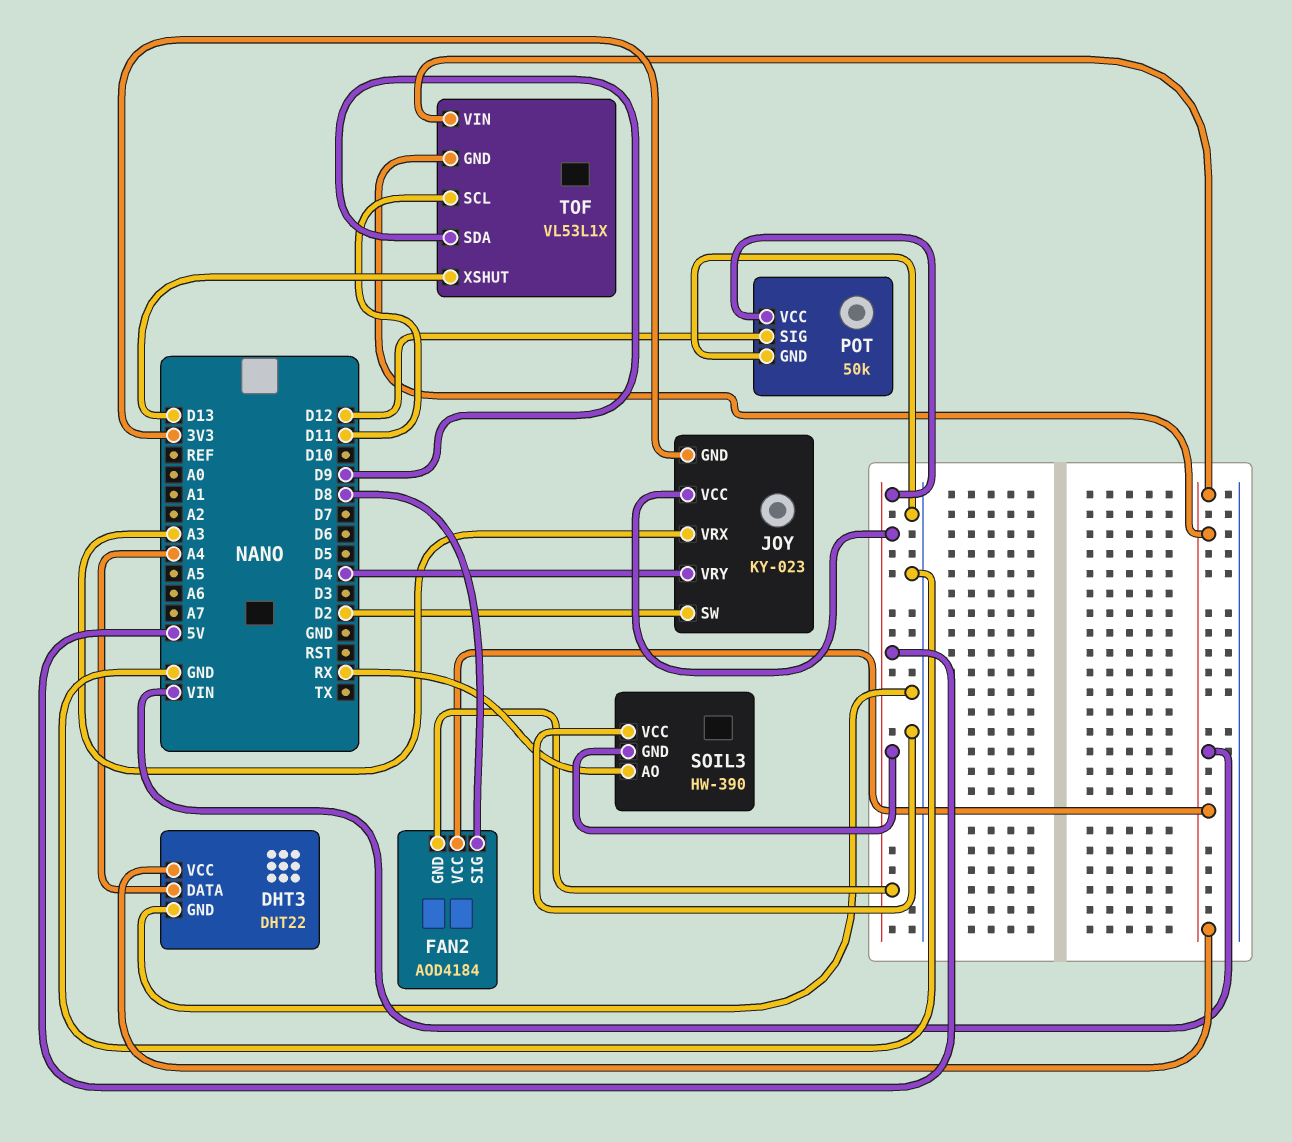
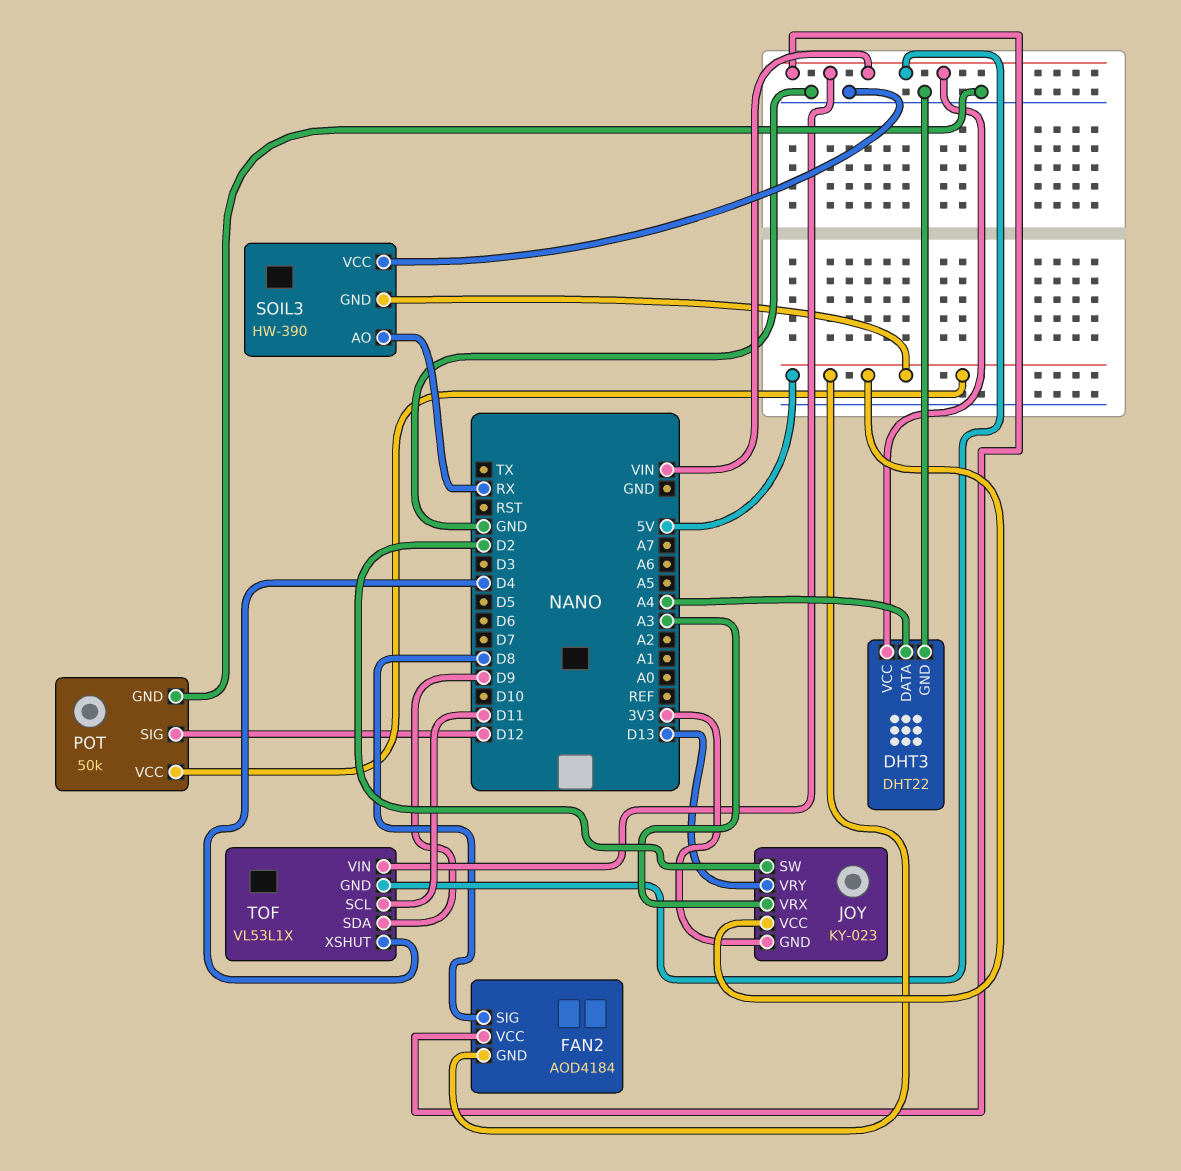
JOY pin VRY: D4 -> D13
TOF pin XSHUT: D13 -> D4

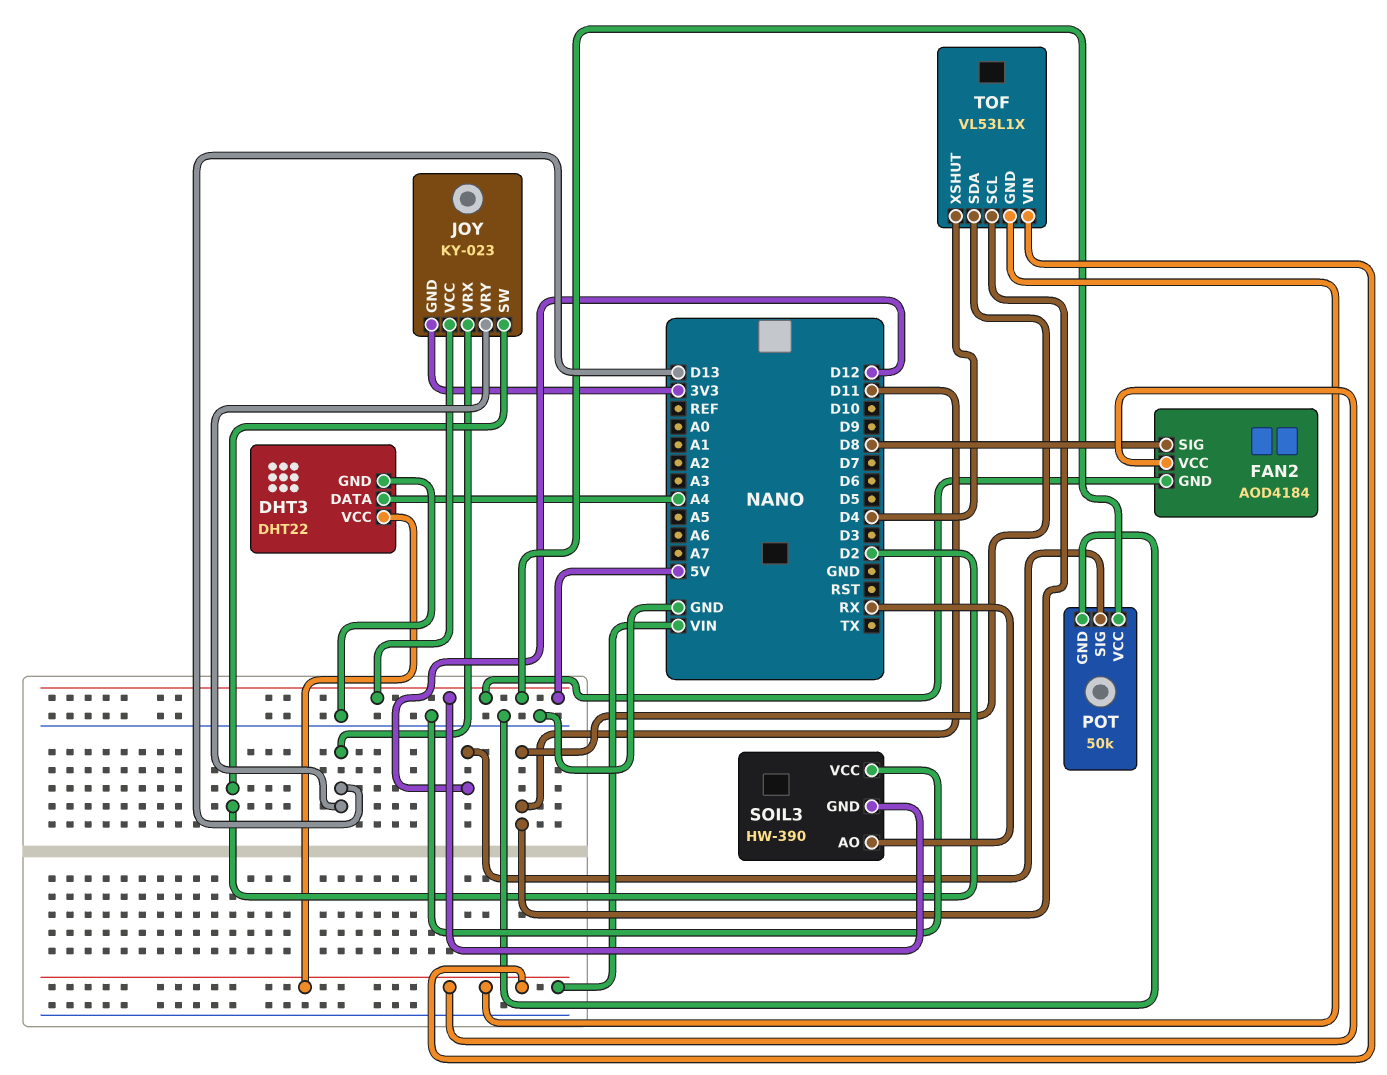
JOY pin VRX: A3 -> D13
TOF pin SDA: D9 -> D11

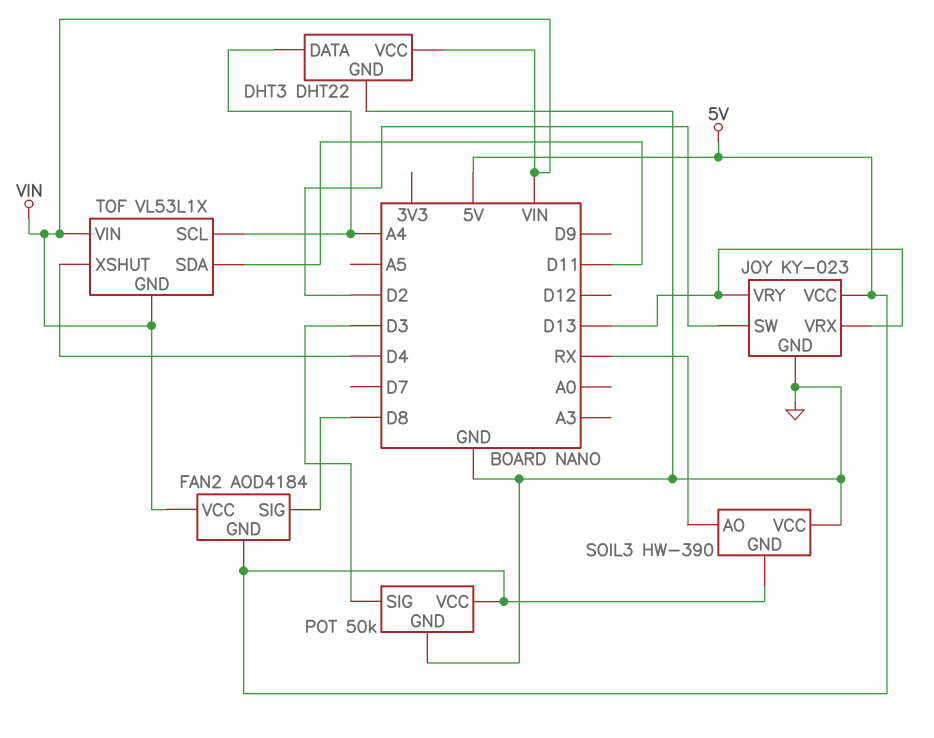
JOY pin GND: 3V3 -> GND
POT pin SIG: D12 -> D3
TOF pin SCL: D11 -> A4

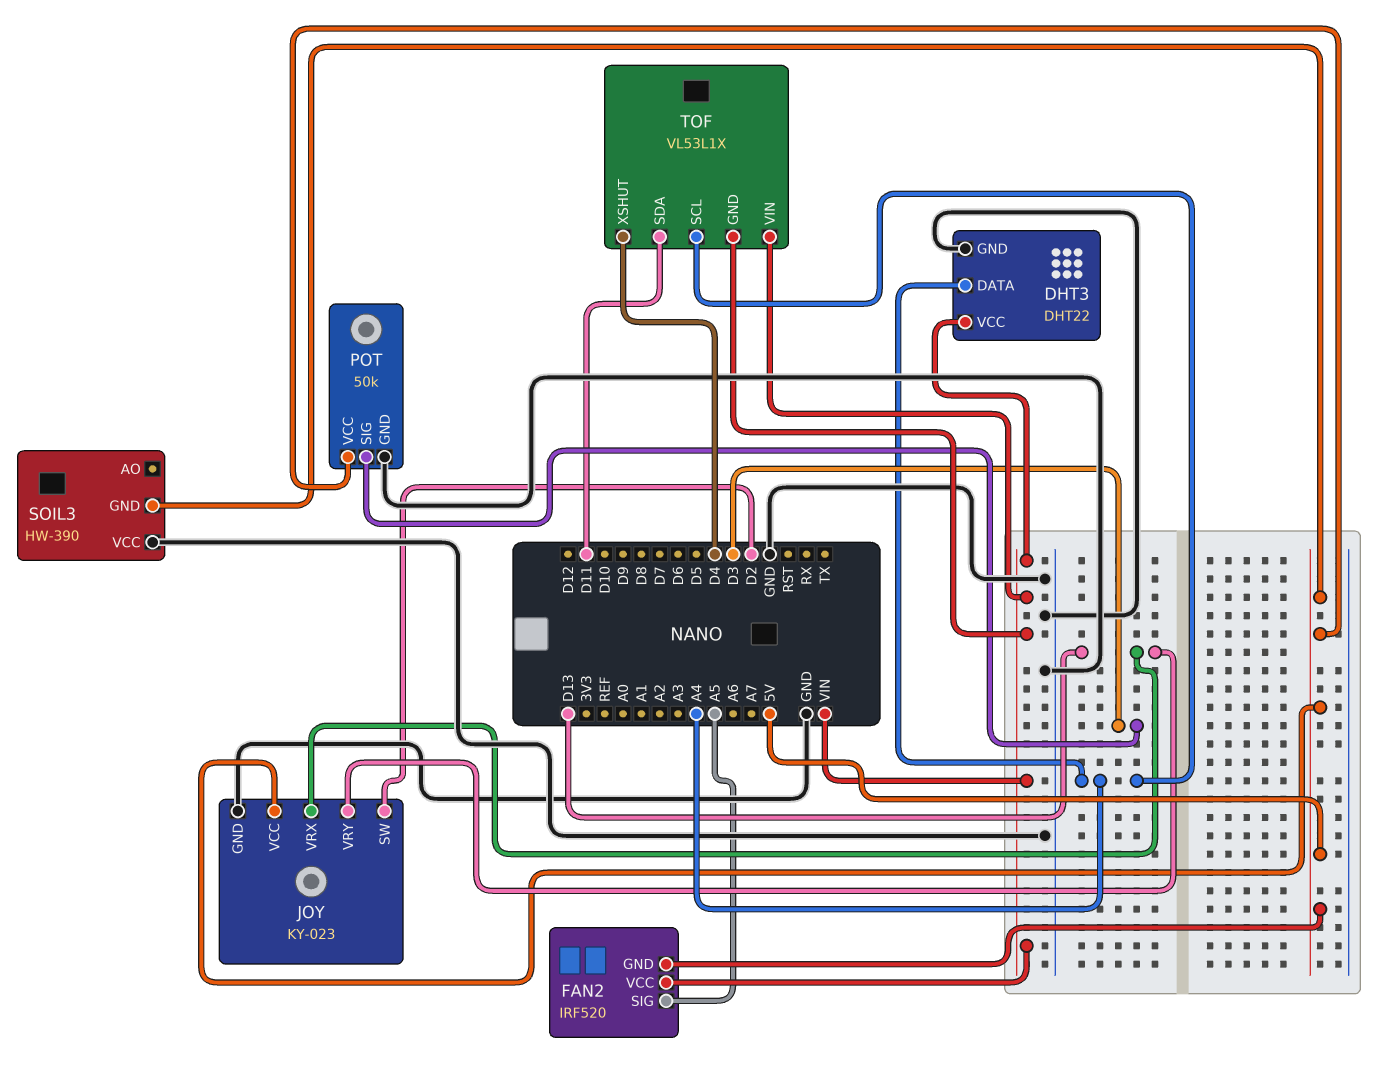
FAN2: AOD4184 -> IRF520
FAN2 pin SIG: D8 -> A5
SOIL3 pin AO: RX -> none

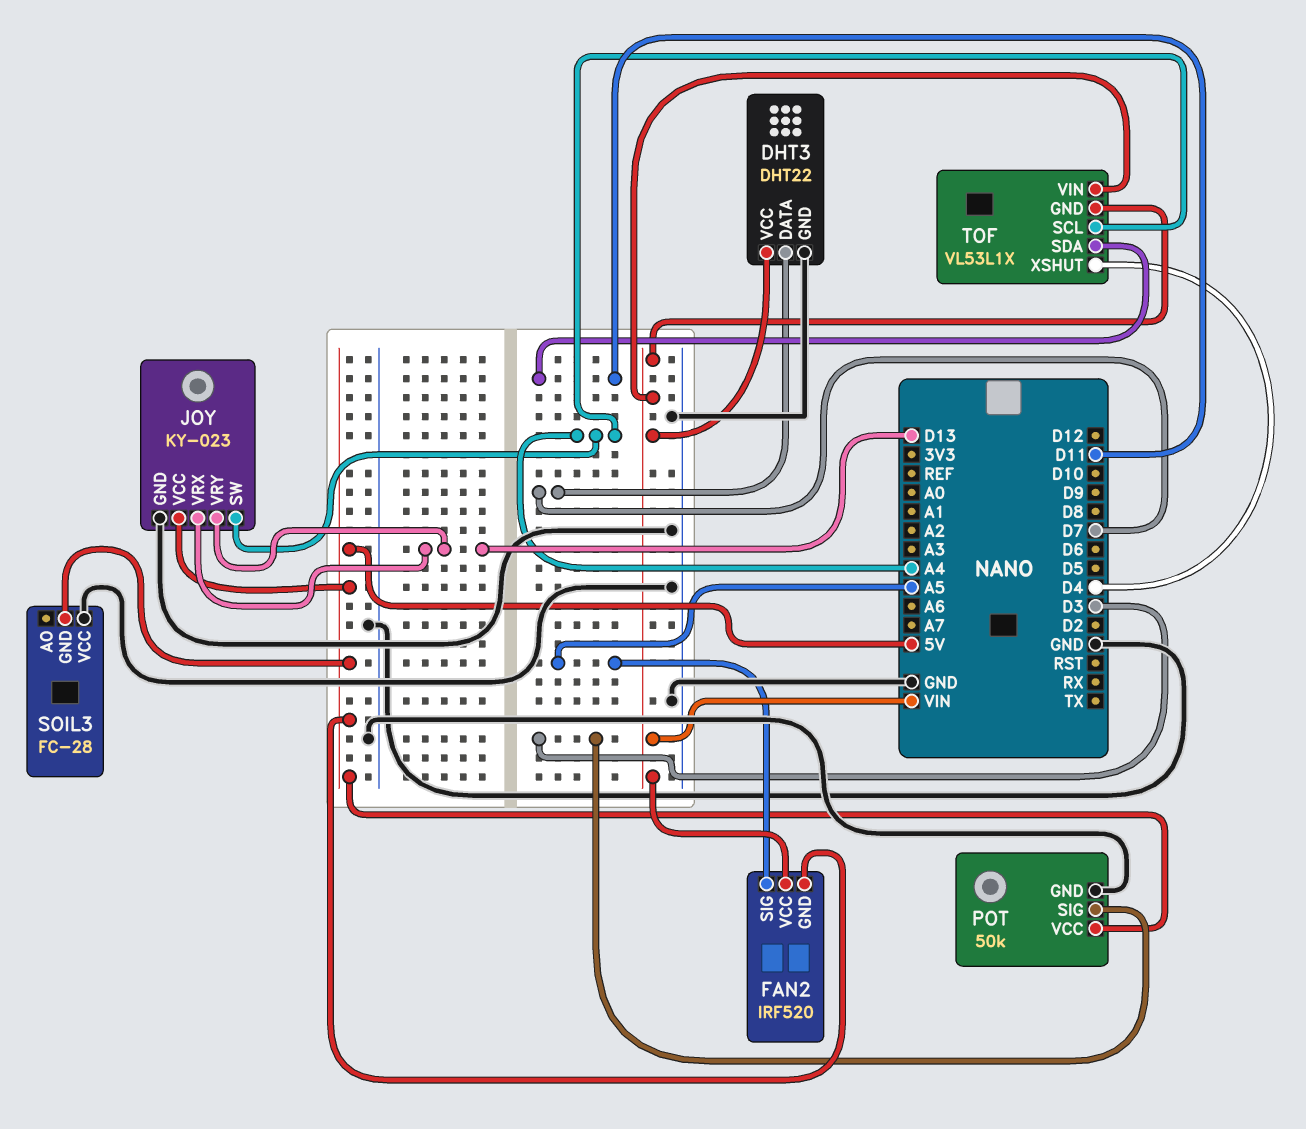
DHT3 pin DATA: A4 -> D7
JOY pin SW: D2 -> A4
SOIL3: HW-390 -> FC-28

